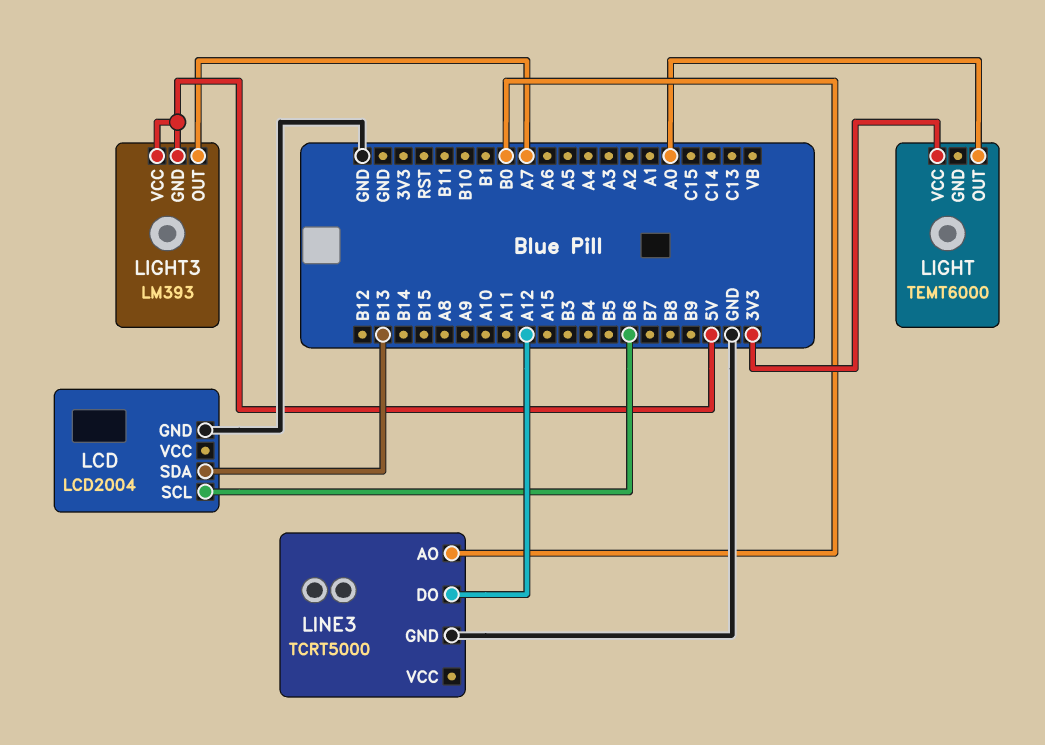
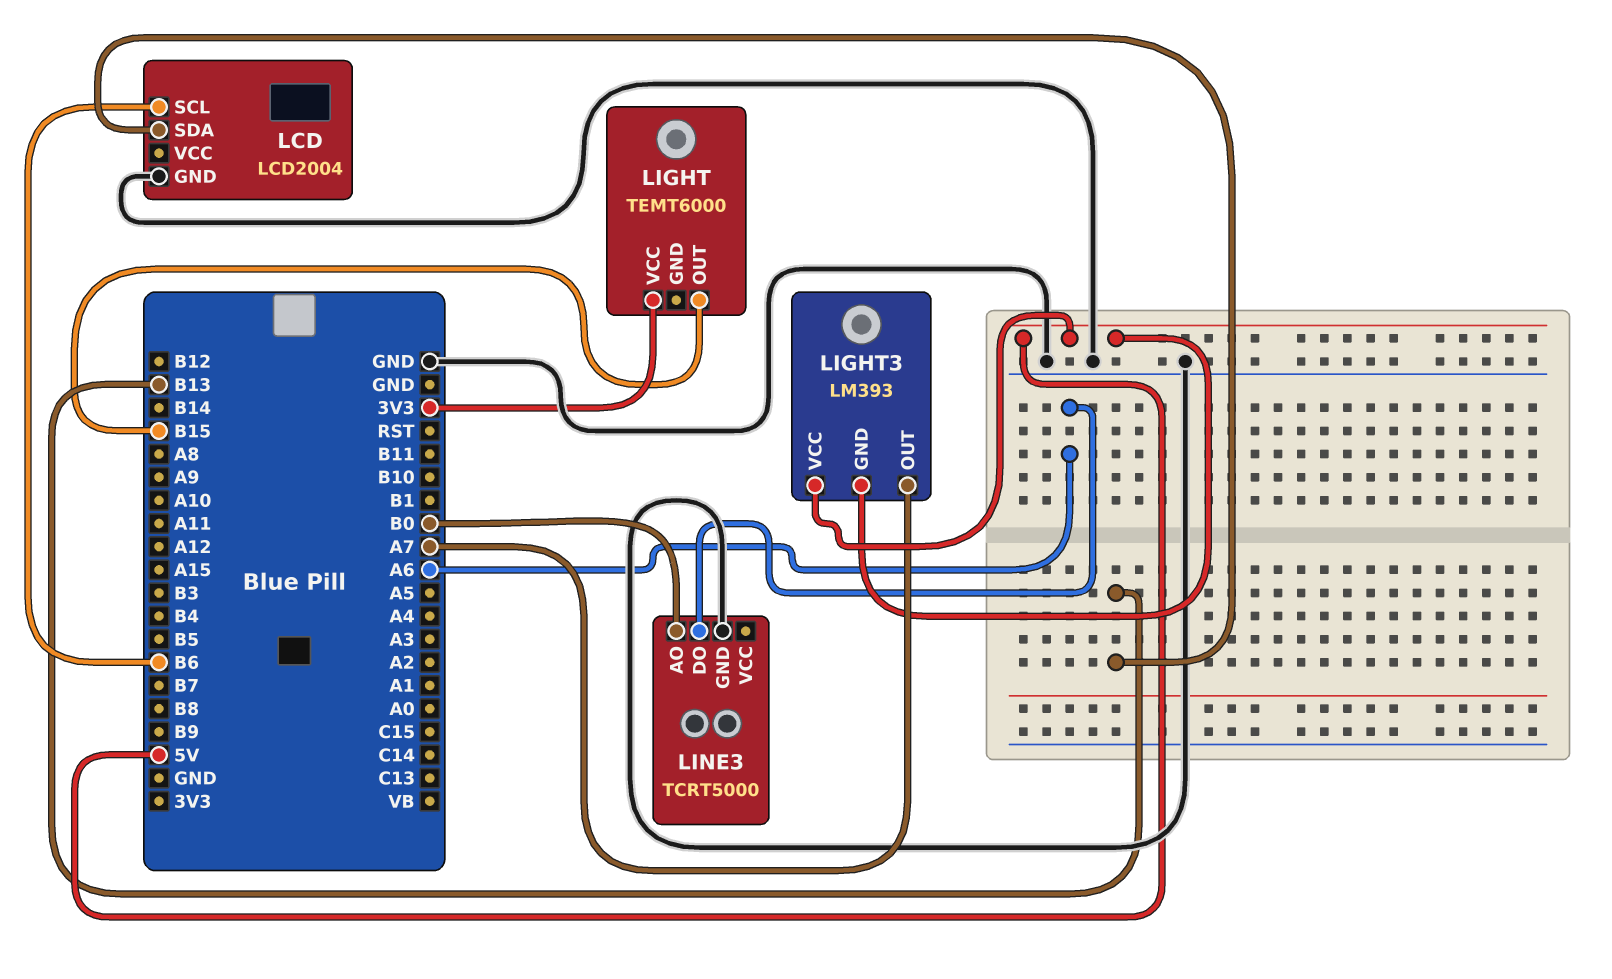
LIGHT pin OUT: A0 -> B15
LINE3 pin DO: A12 -> A6

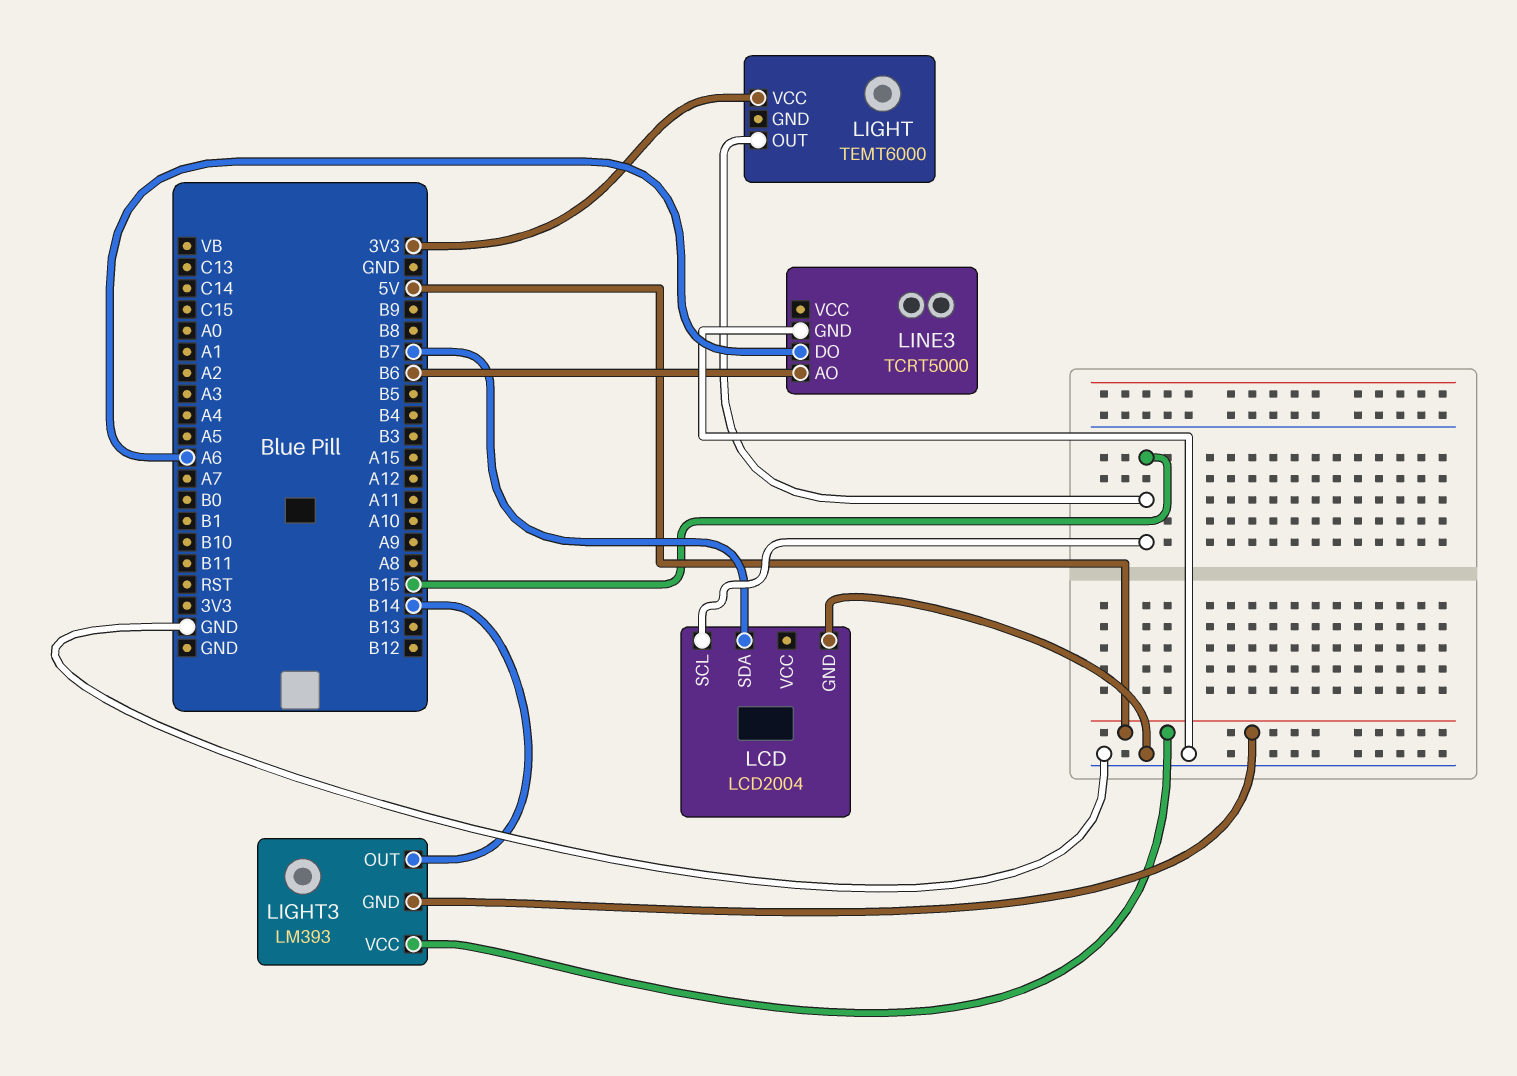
LCD pin SCL: B6 -> B15
LCD pin SDA: B13 -> B7
LIGHT3 pin OUT: A7 -> B14
LINE3 pin AO: B0 -> B6

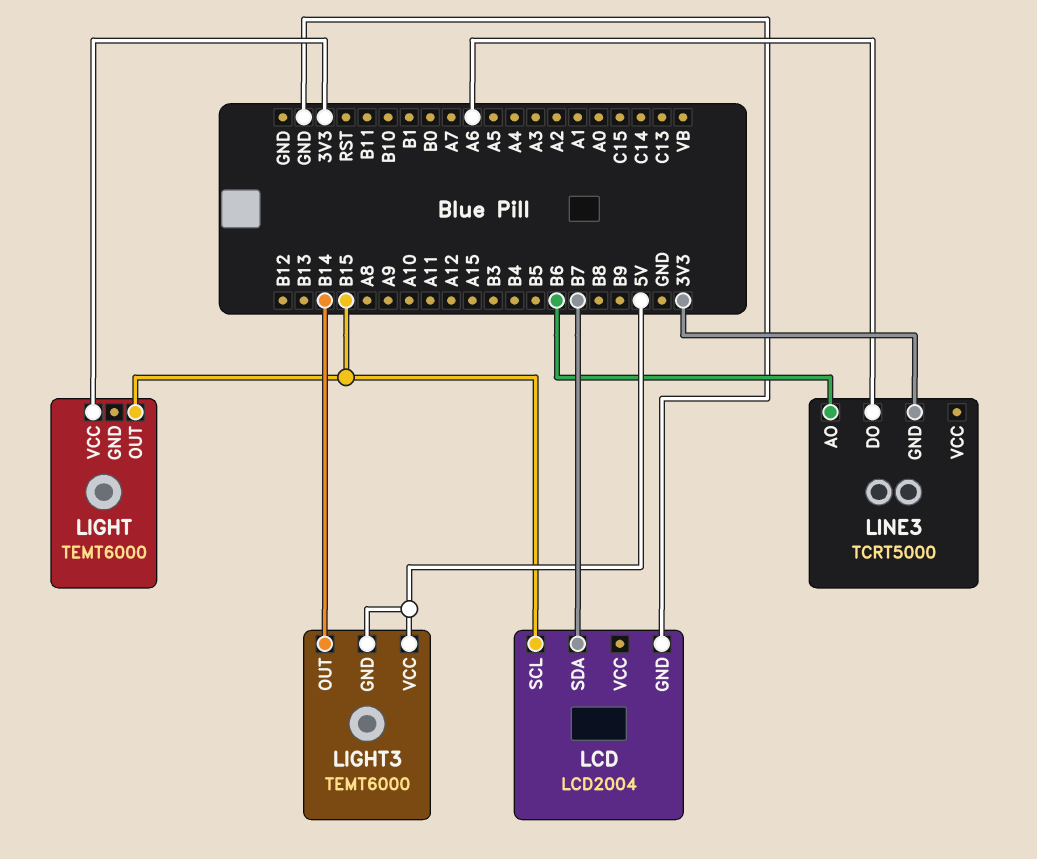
LIGHT3: LM393 -> TEMT6000
LINE3 pin GND: GND -> 3V3

